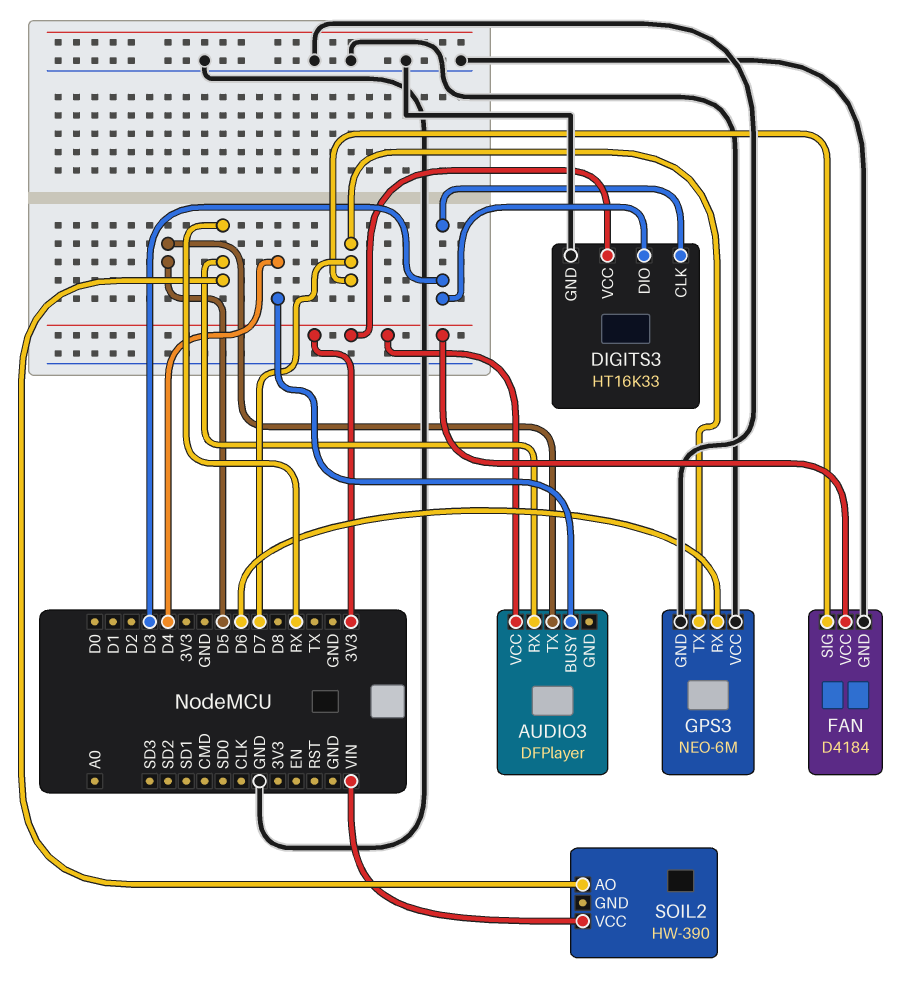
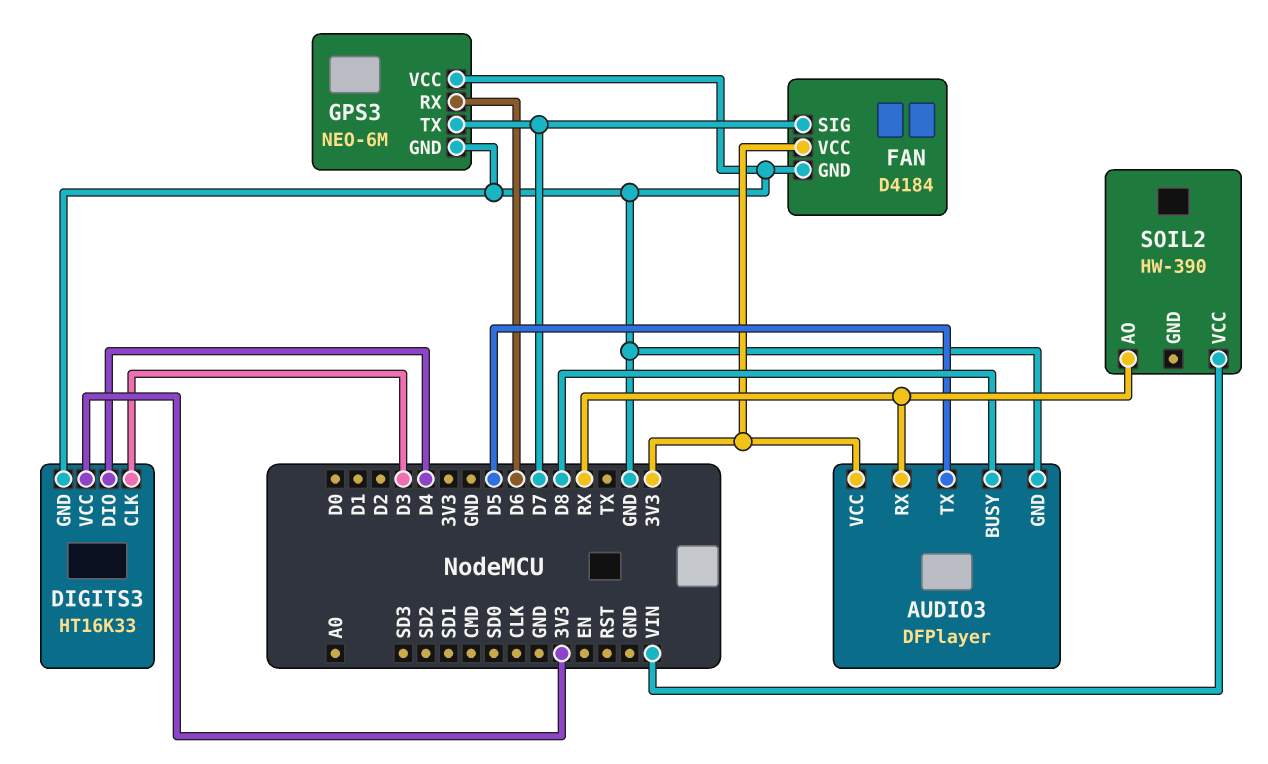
AUDIO3 pin BUSY: D4 -> D8
AUDIO3 pin GND: none -> GND
DIGITS3 pin DIO: D3 -> D4

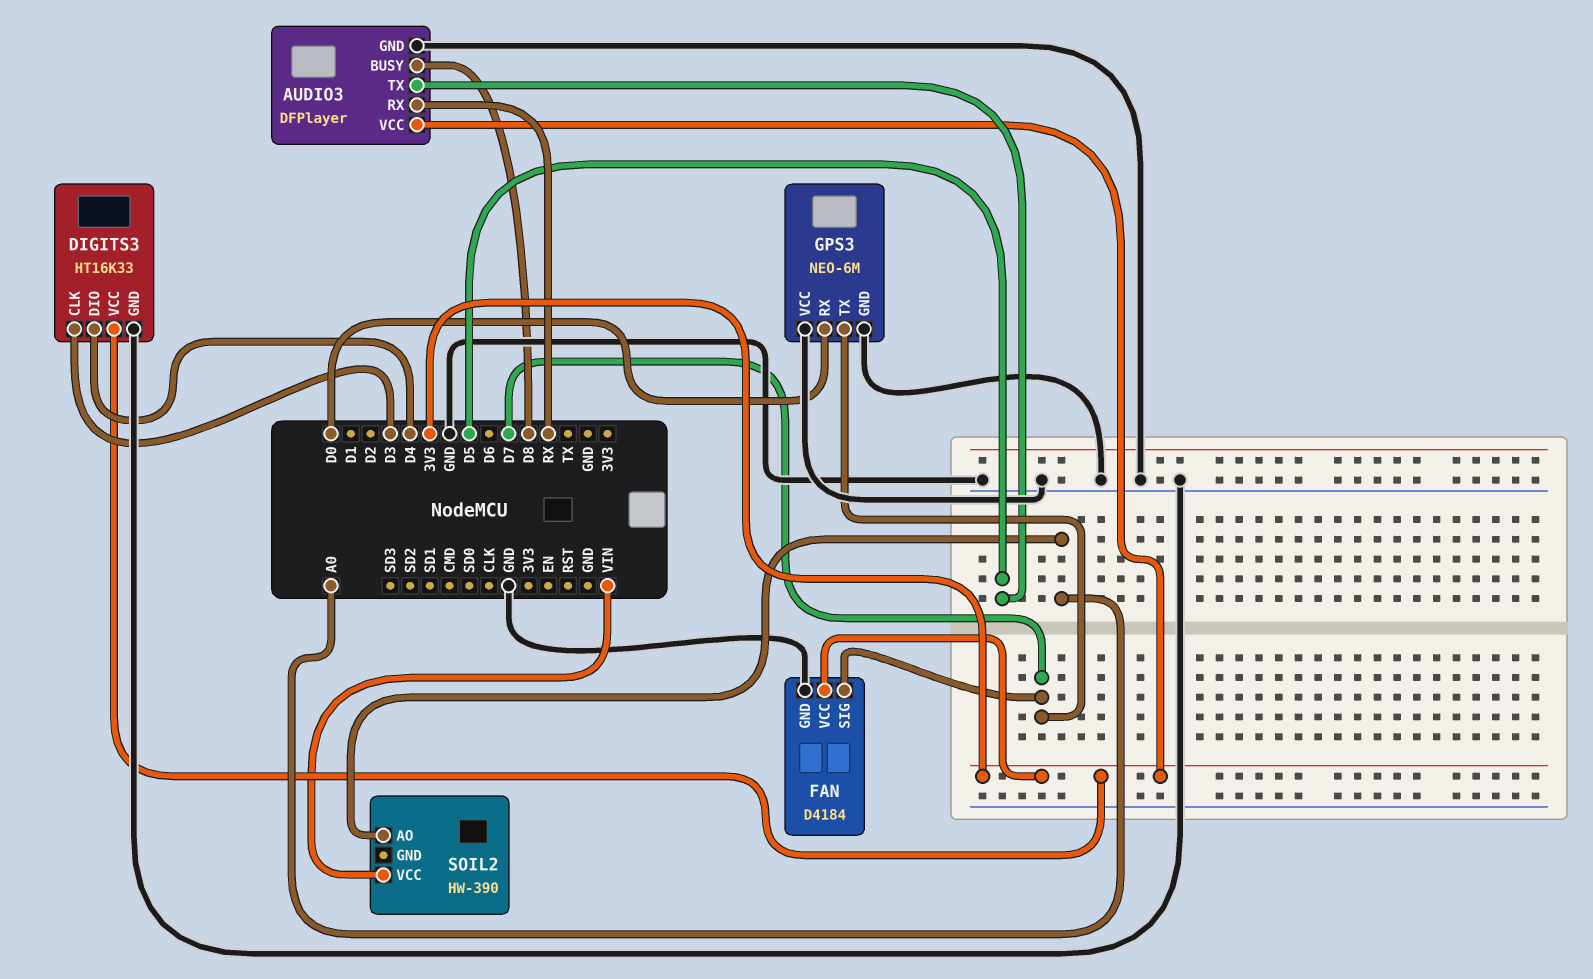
GPS3 pin RX: D6 -> D0
SOIL2 pin AO: RX -> A0

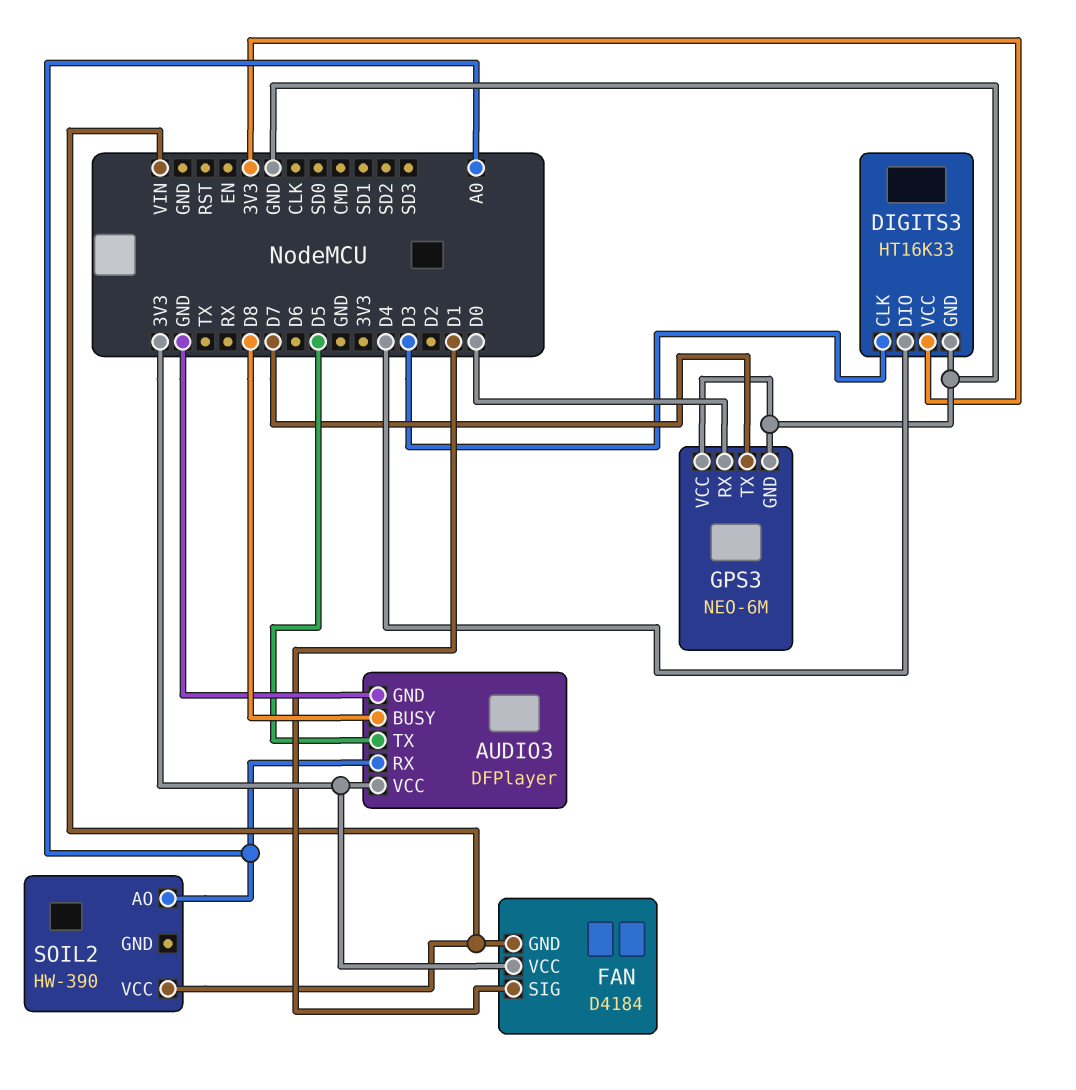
AUDIO3 pin RX: RX -> A0
FAN pin GND: GND -> VIN
FAN pin SIG: D7 -> D1

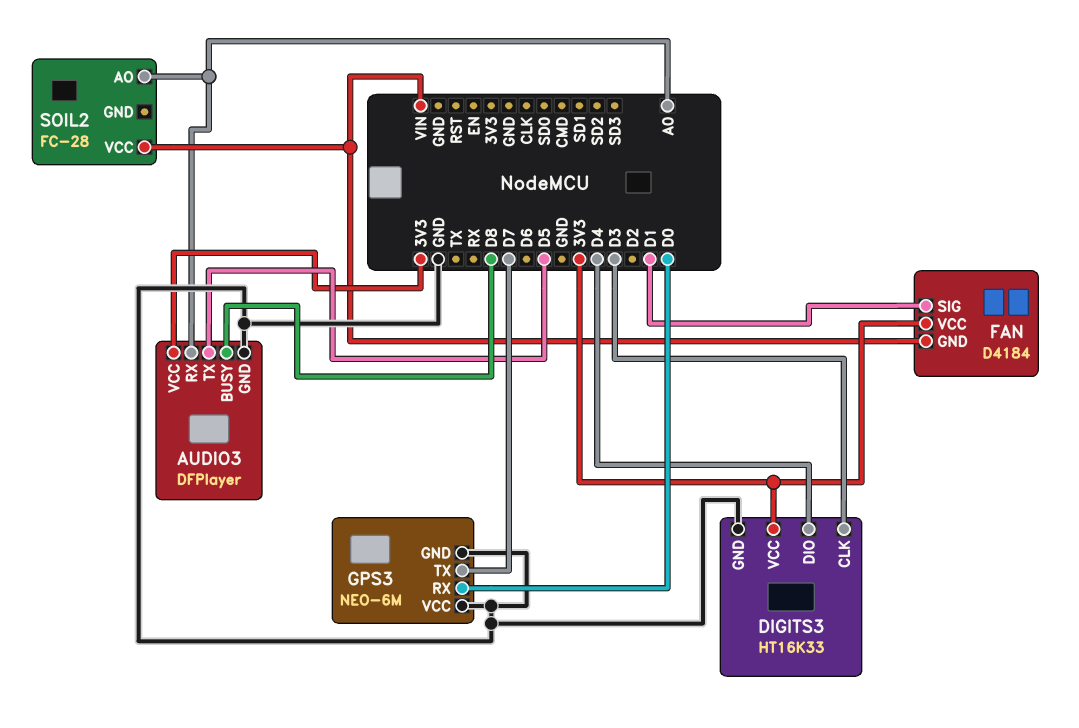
SOIL2: HW-390 -> FC-28

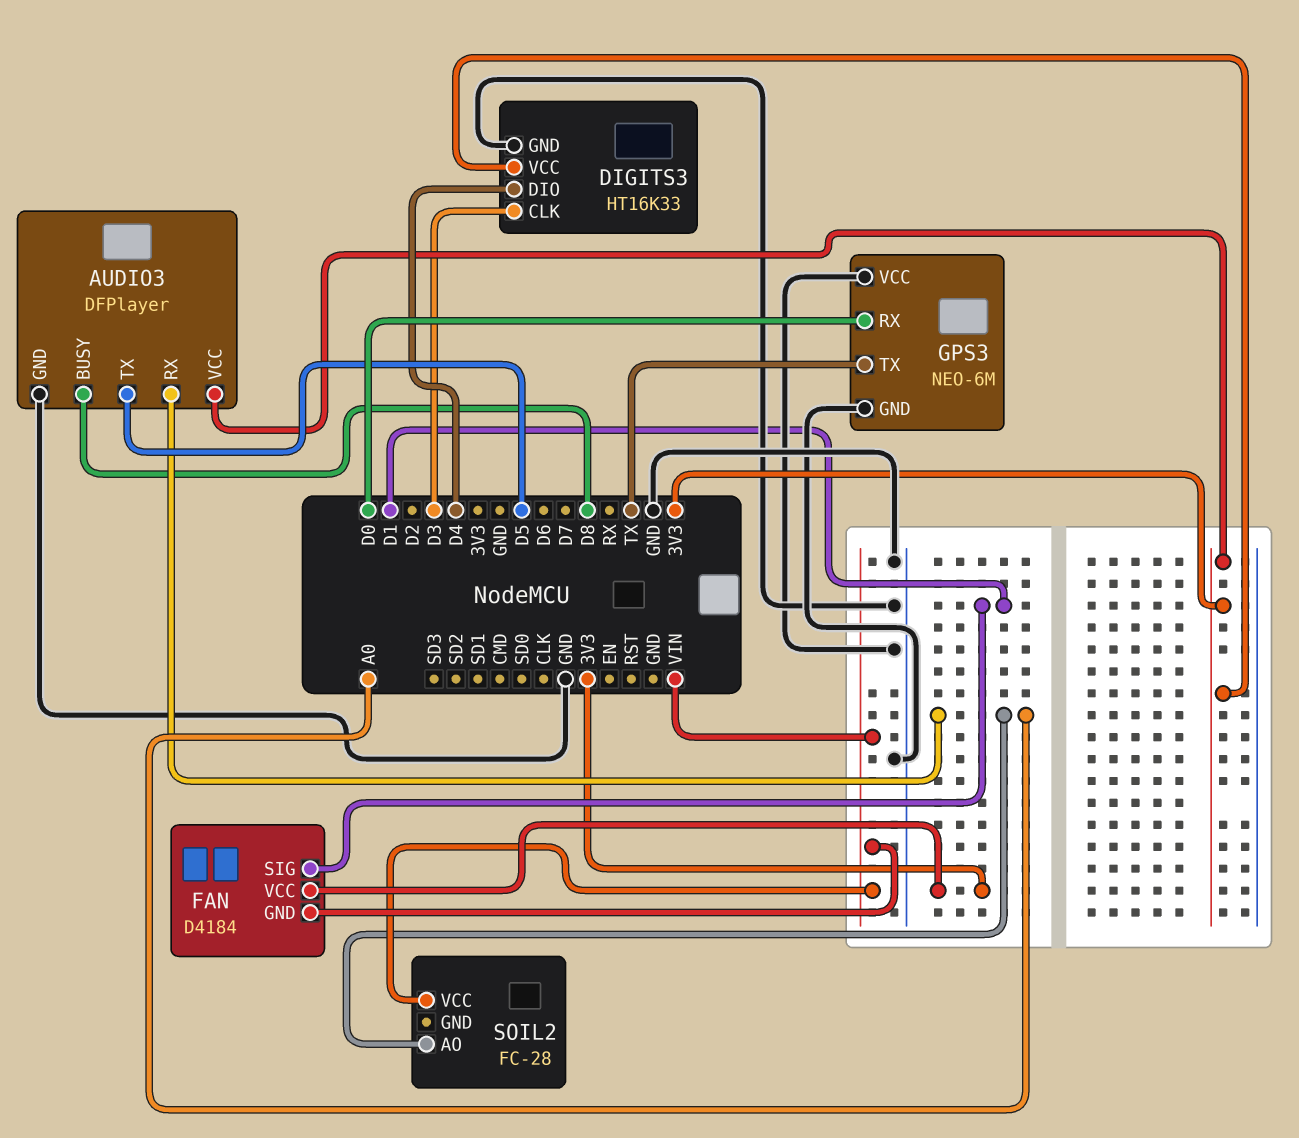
GPS3 pin TX: D7 -> TX

